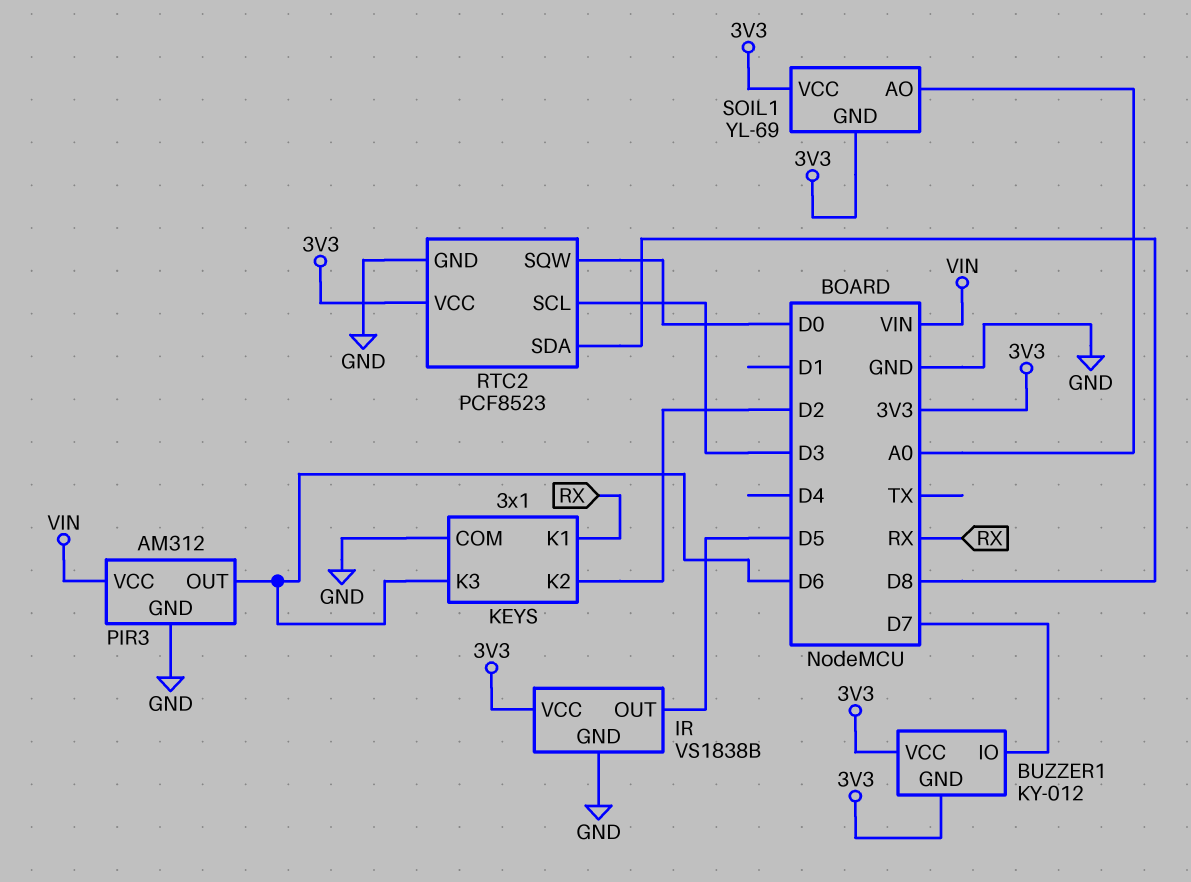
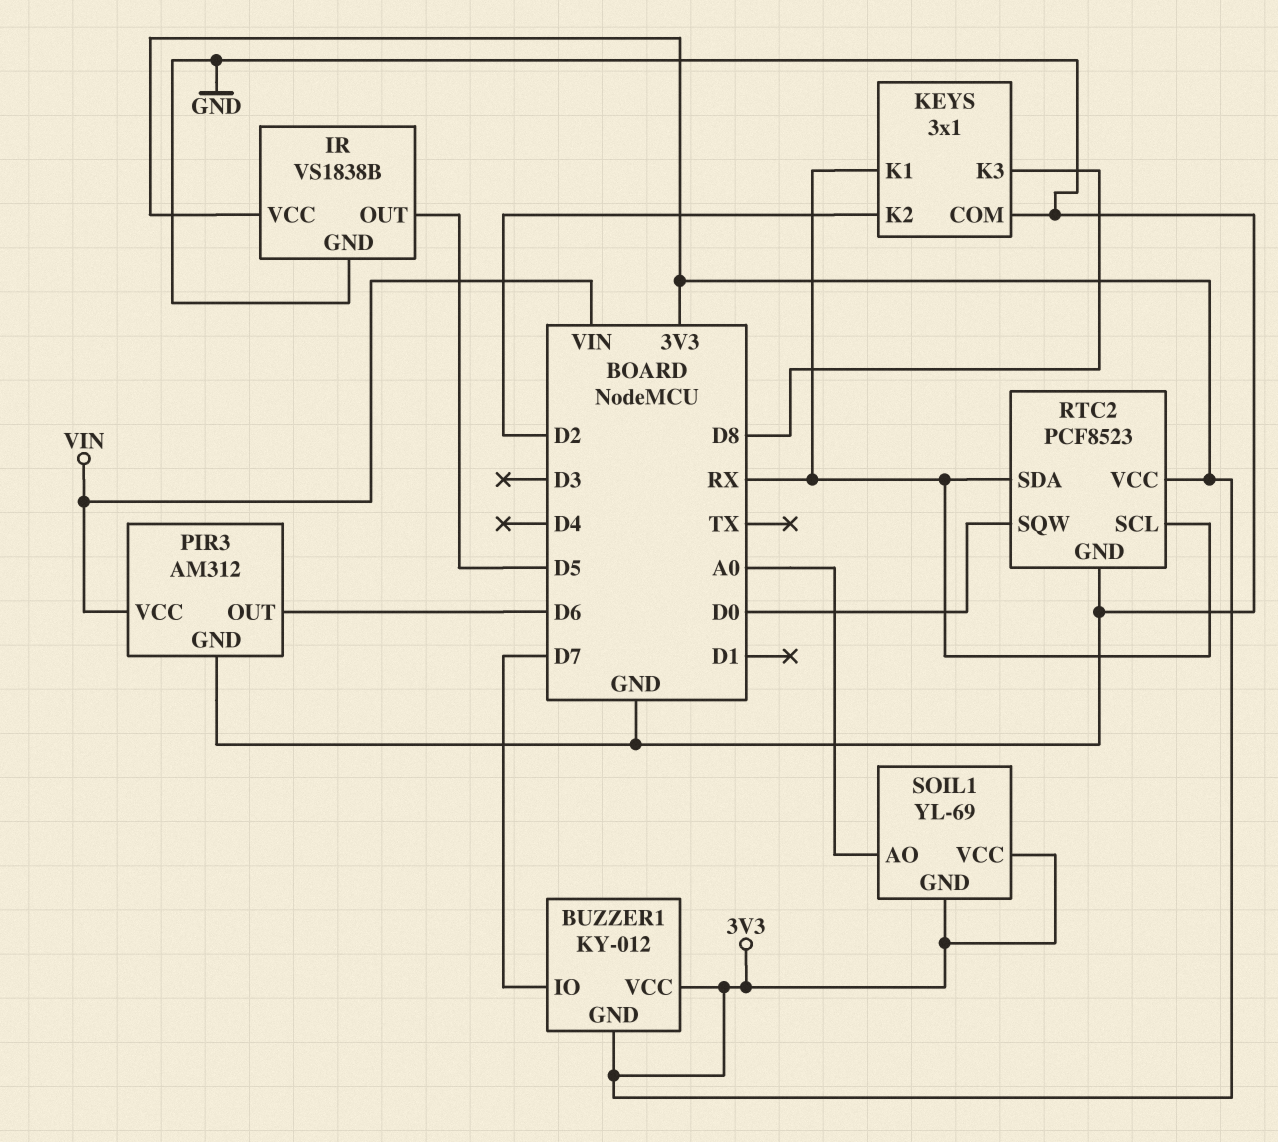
KEYS pin K3: D6 -> D8
RTC2 pin SCL: D3 -> RX
RTC2 pin SDA: D8 -> RX

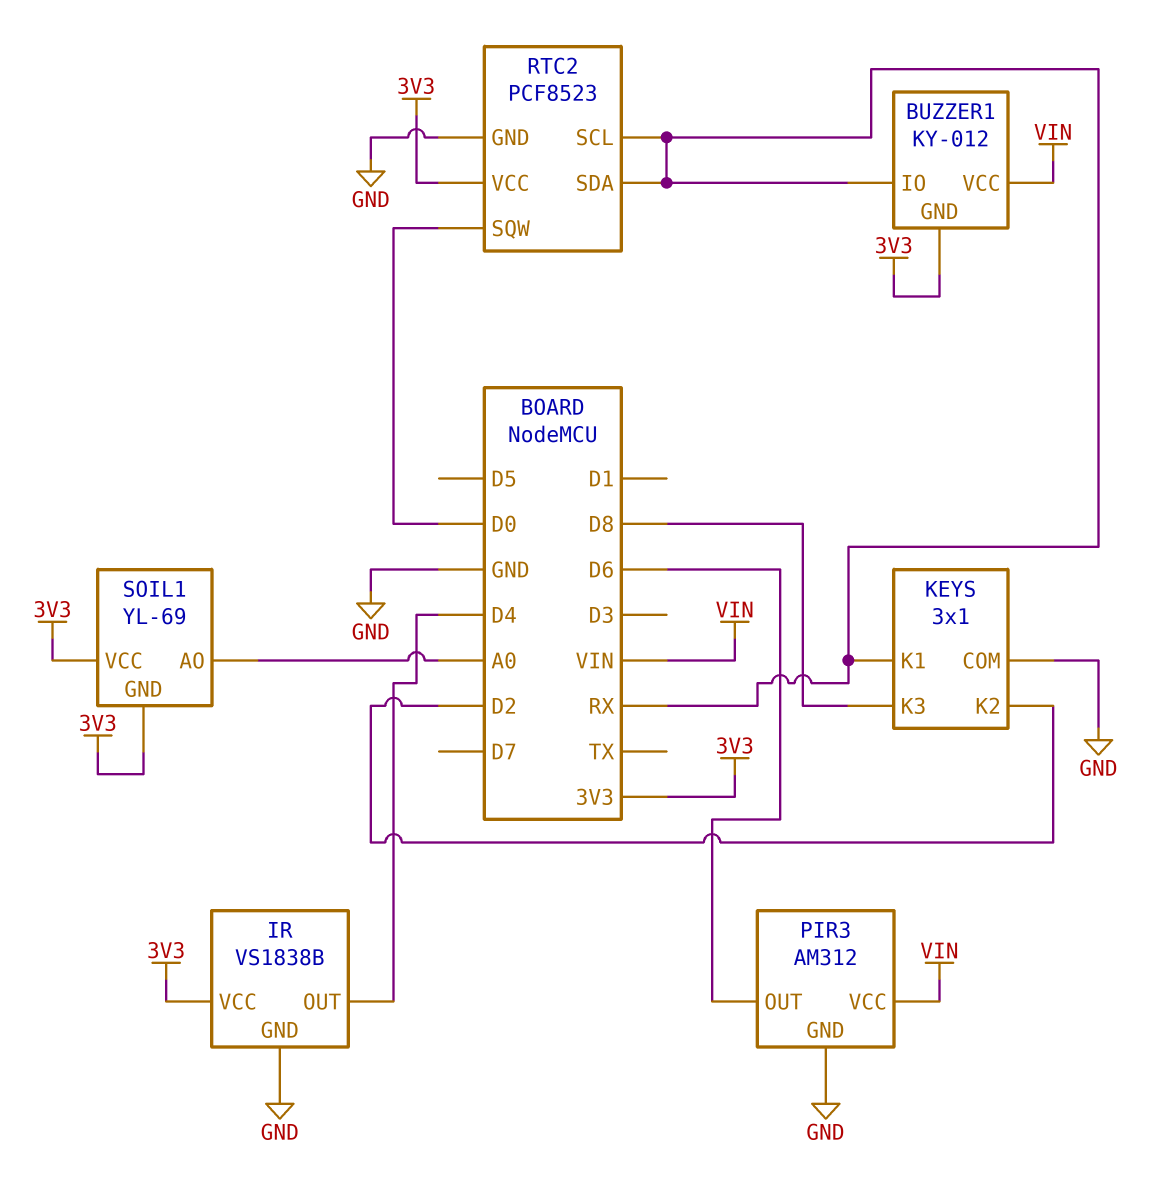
BUZZER1 pin IO: D7 -> RX
BUZZER1 pin VCC: 3V3 -> VIN
IR pin OUT: D5 -> D4

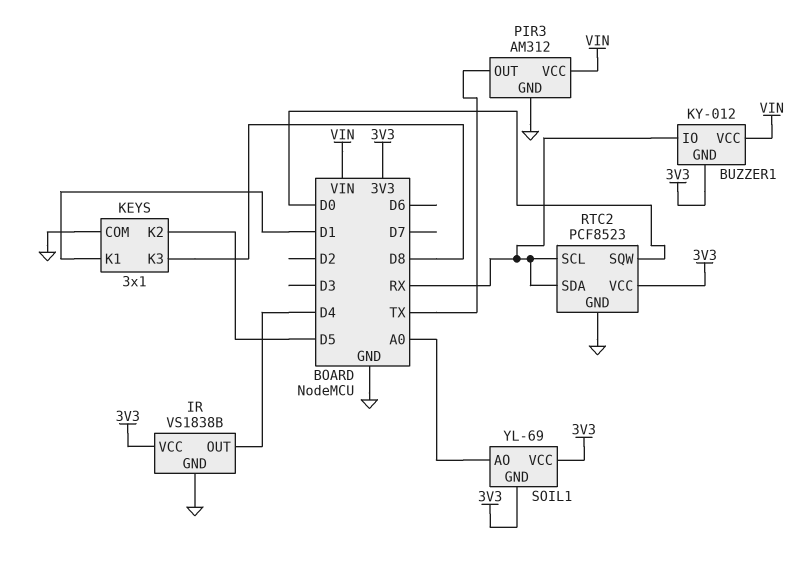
KEYS pin K1: RX -> D1
KEYS pin K2: D2 -> D5
PIR3 pin OUT: D6 -> TX

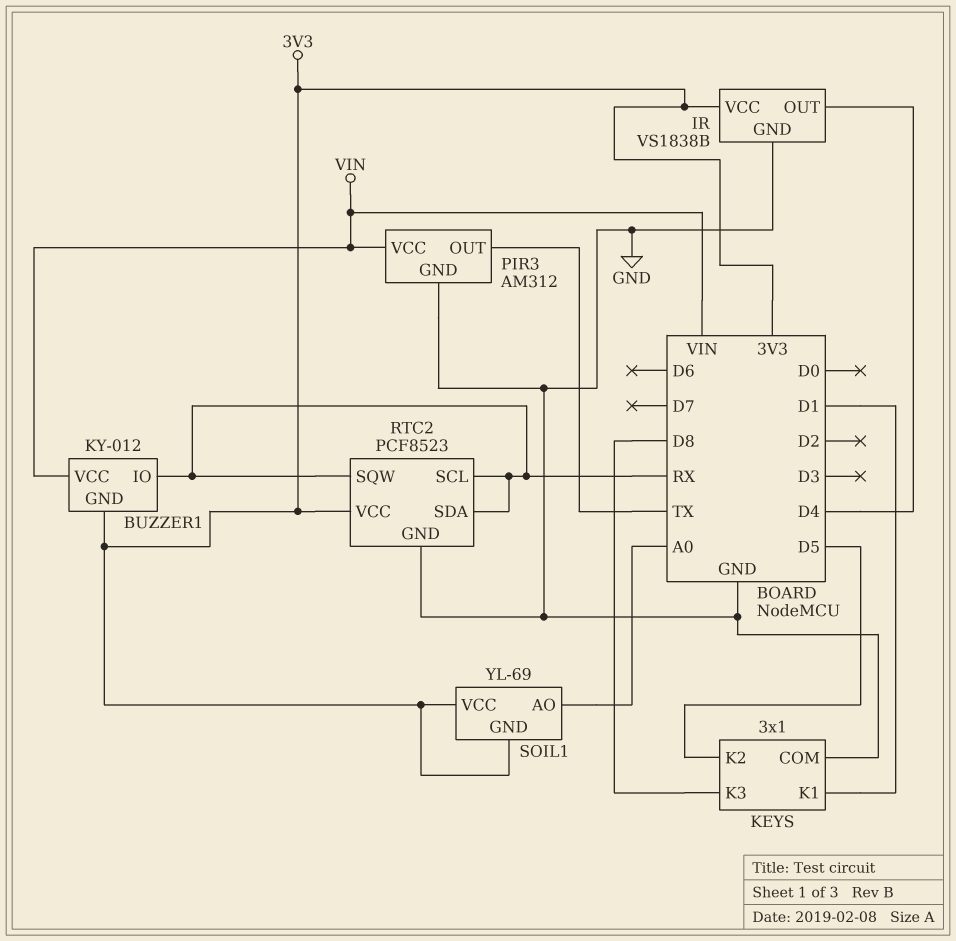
RTC2 pin SQW: D0 -> RX

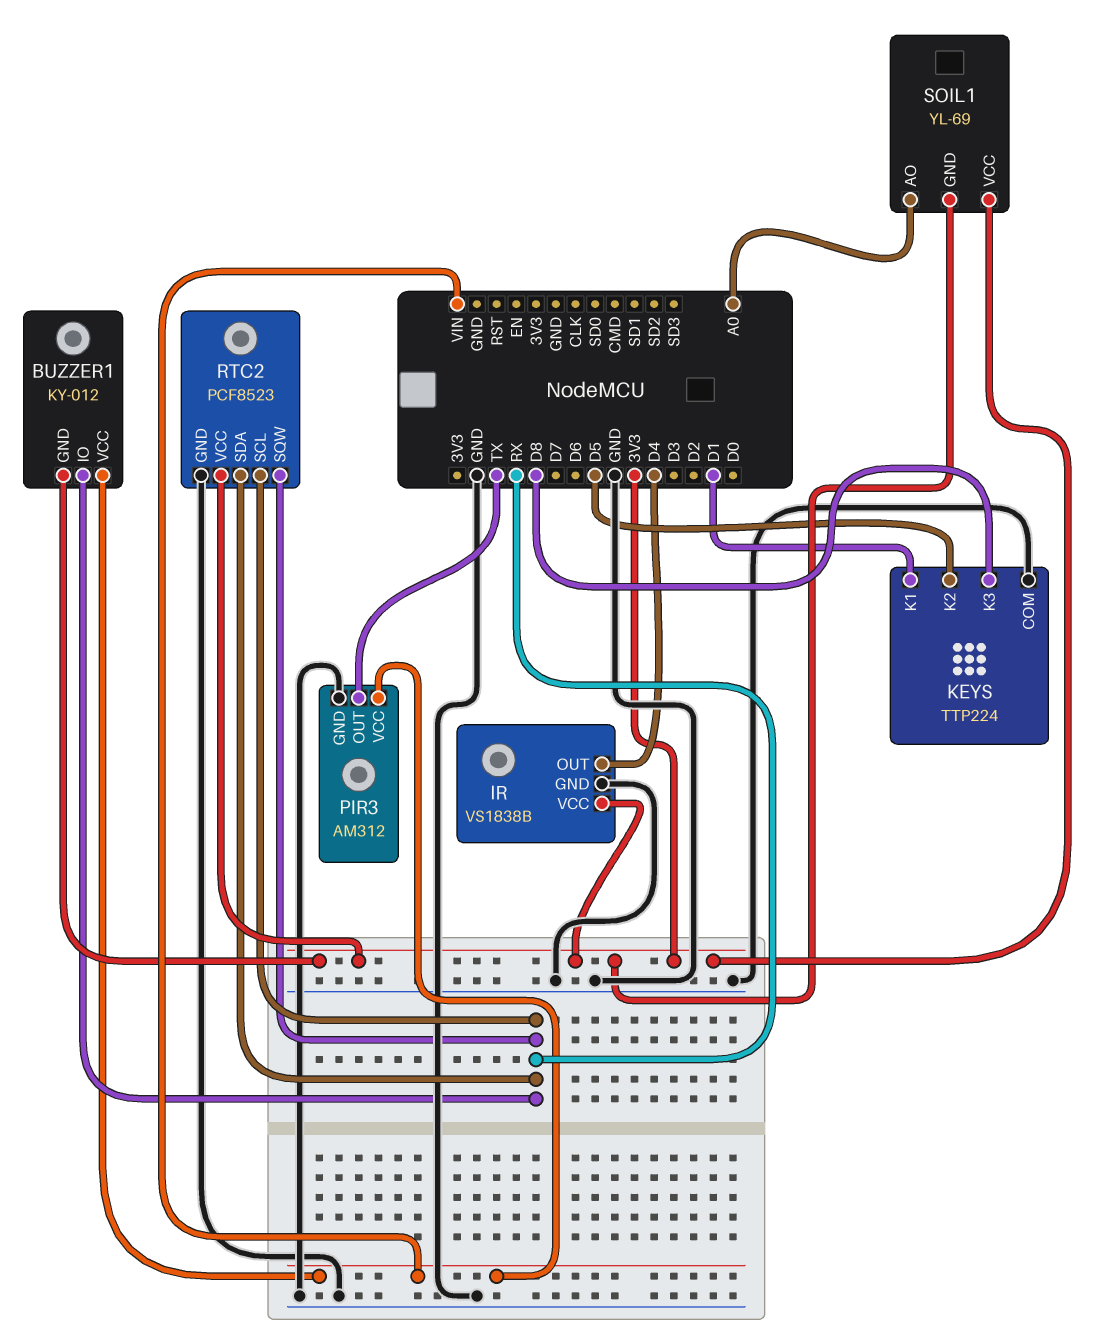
KEYS: 3x1 -> TTP224

